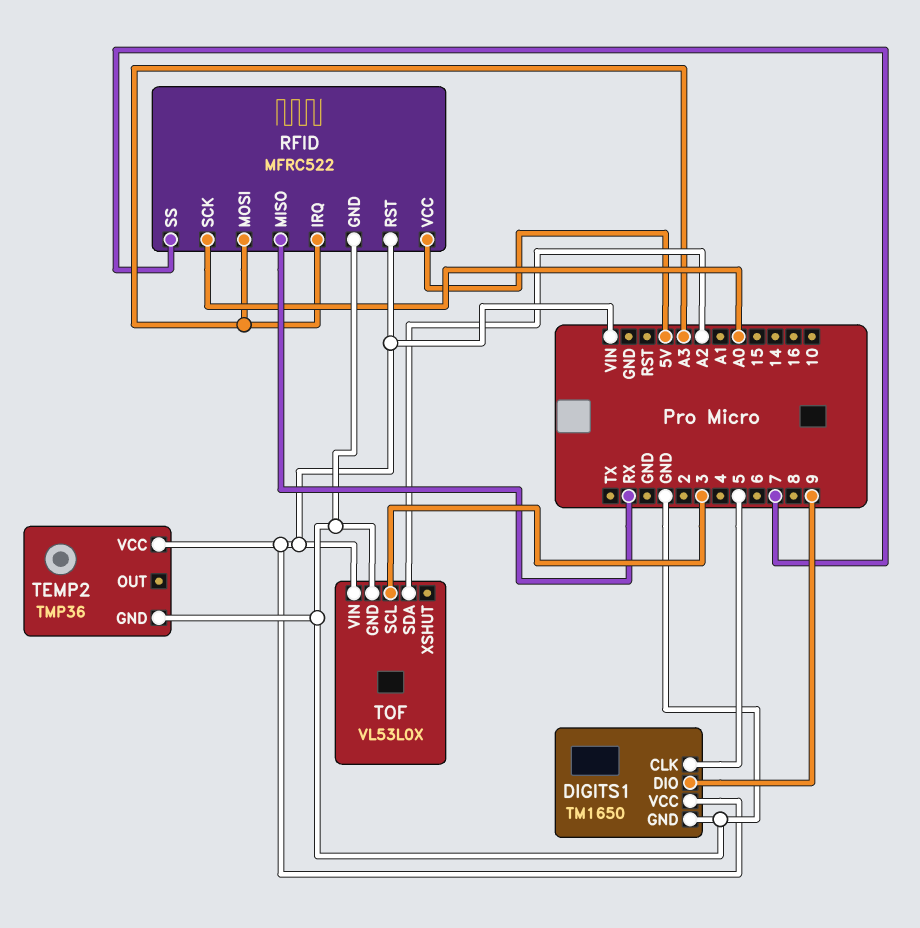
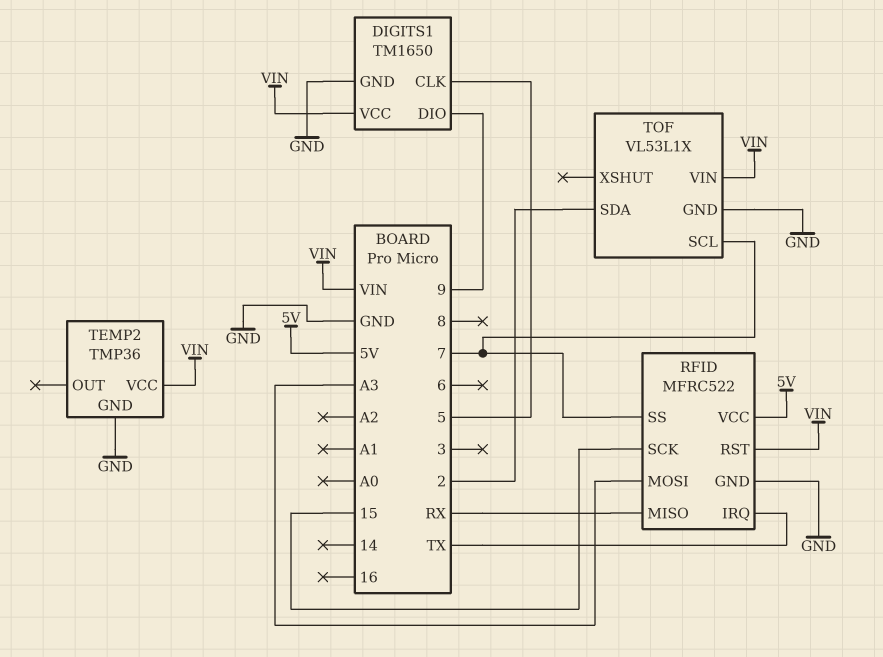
RFID pin IRQ: A3 -> TX
RFID pin SCK: A0 -> 15
TOF: VL53L0X -> VL53L1X
TOF pin SCL: 3 -> 7
TOF pin SDA: A2 -> 2

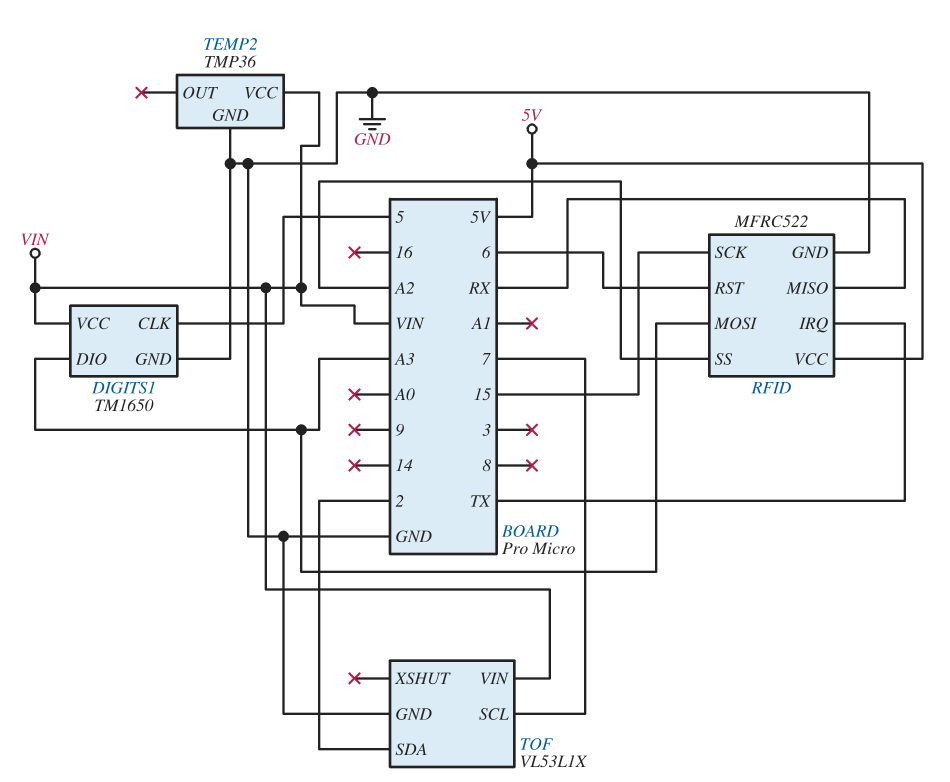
DIGITS1 pin DIO: 9 -> A3
RFID pin RST: VIN -> 6
RFID pin SS: 7 -> A2

